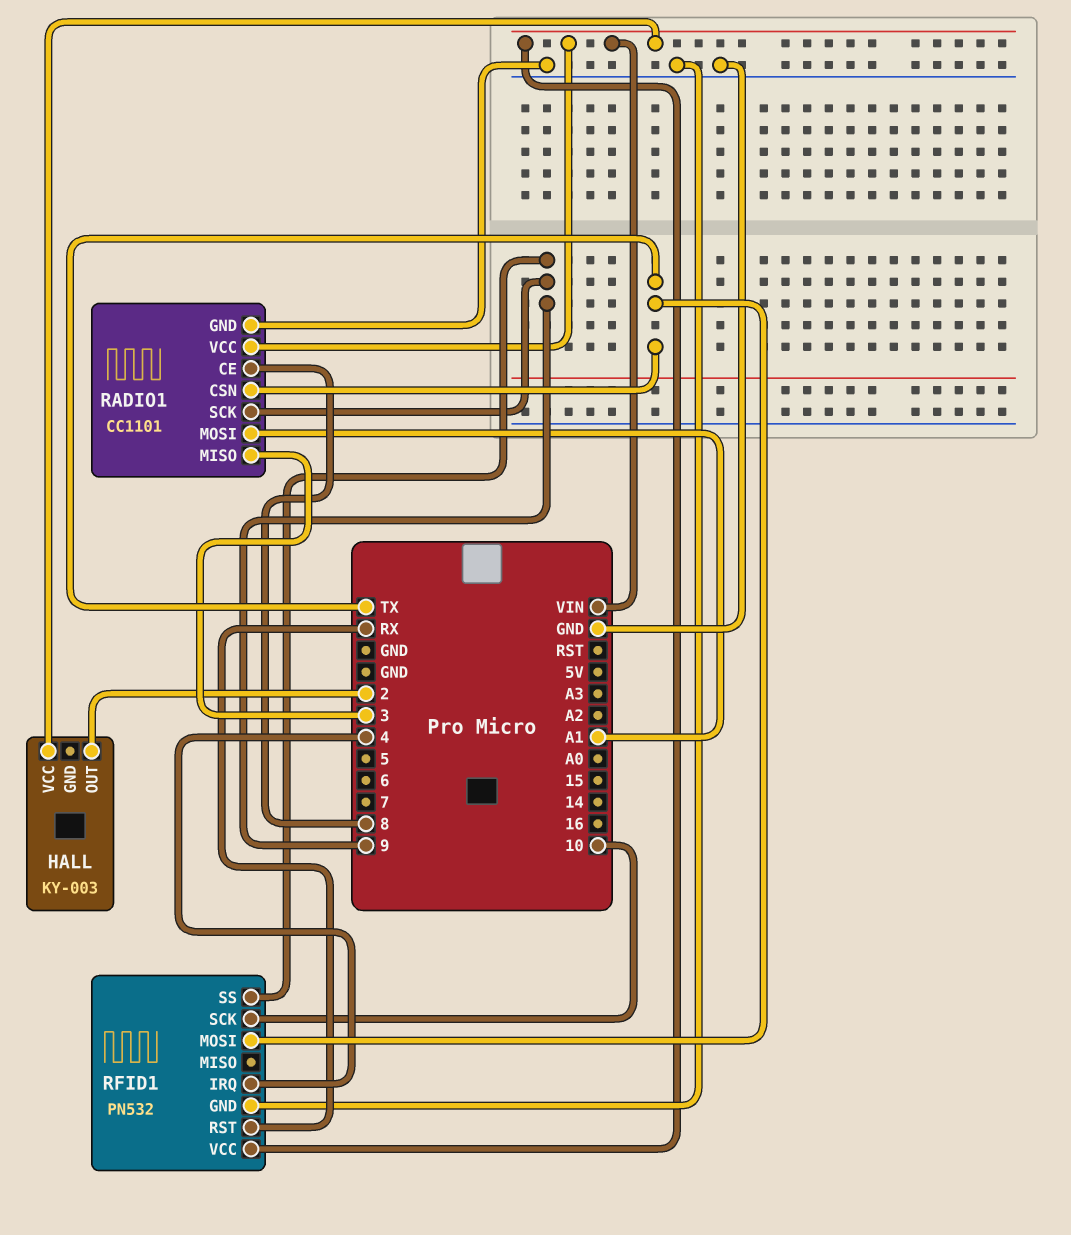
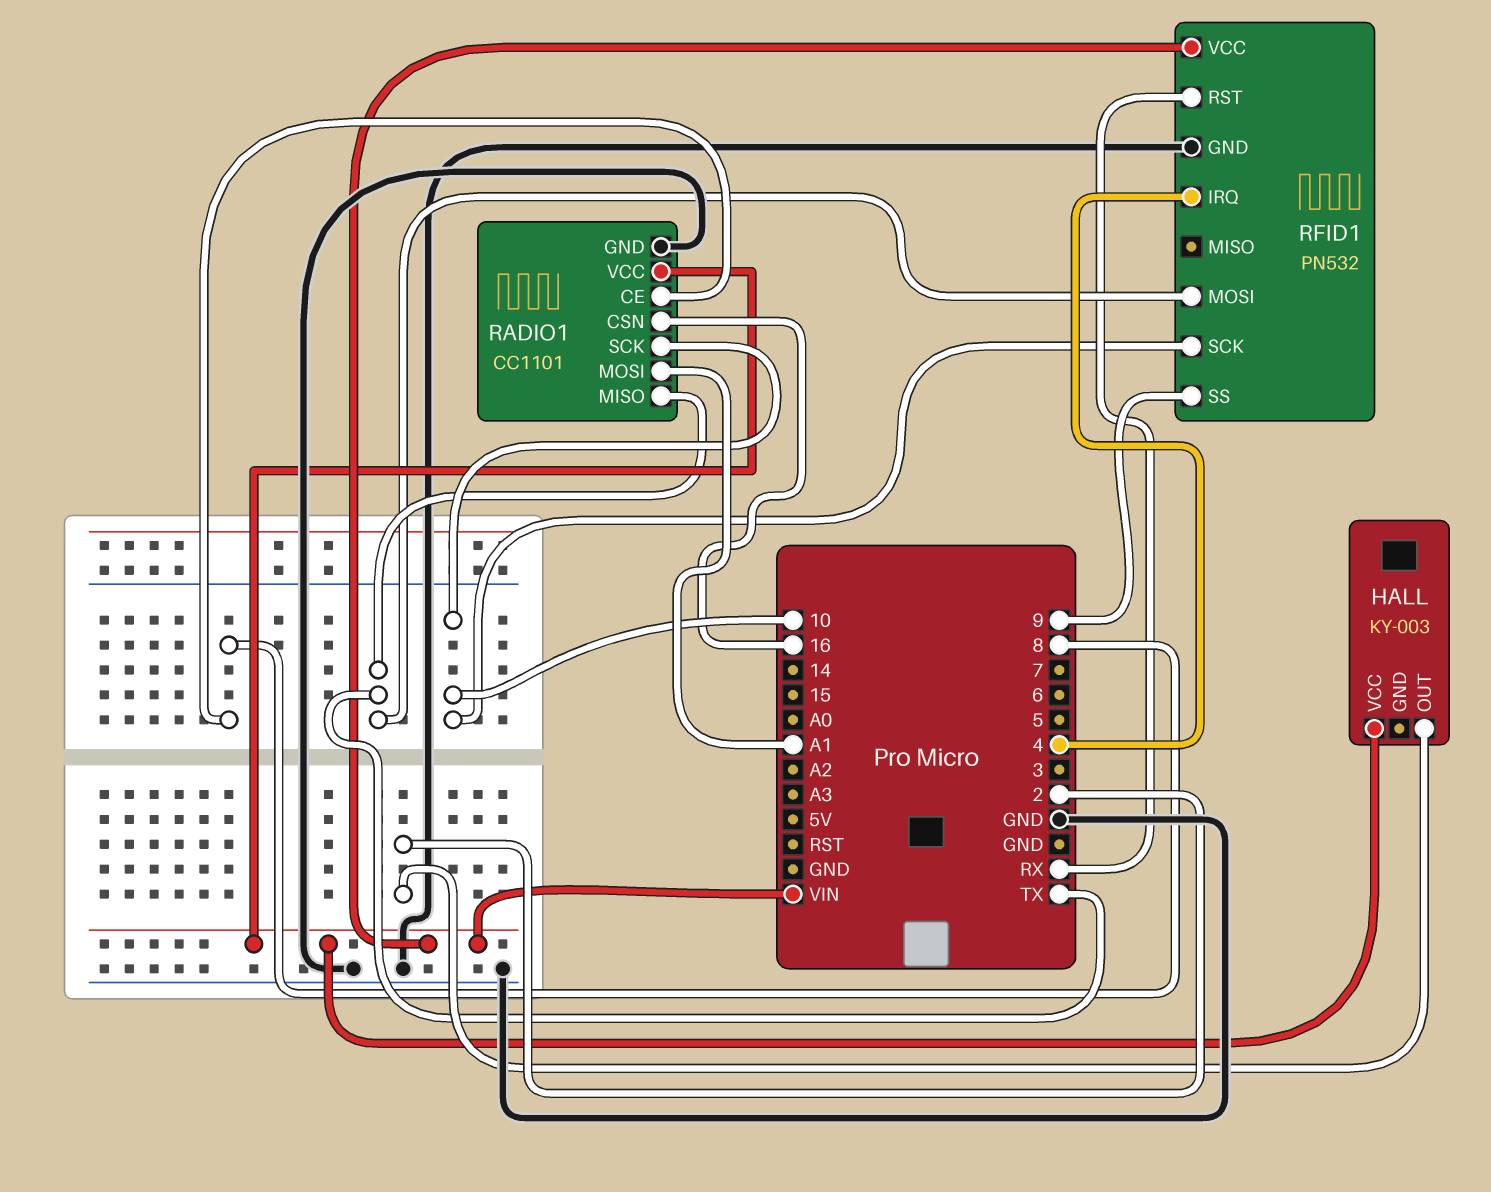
RADIO1 pin CSN: TX -> 16
RADIO1 pin MISO: 3 -> TX
RADIO1 pin SCK: 9 -> 10

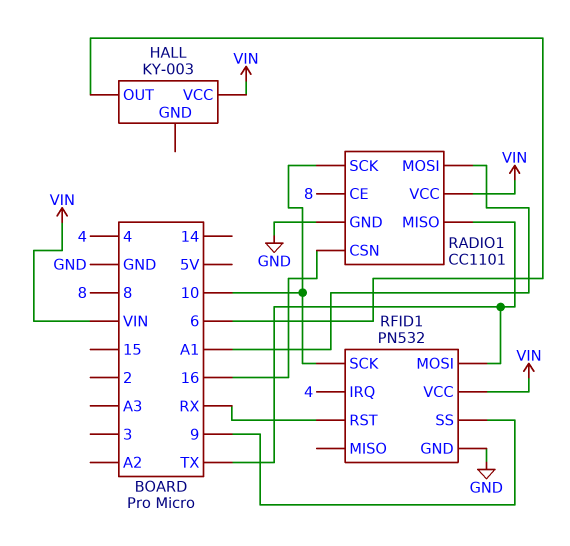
HALL pin OUT: 2 -> 6

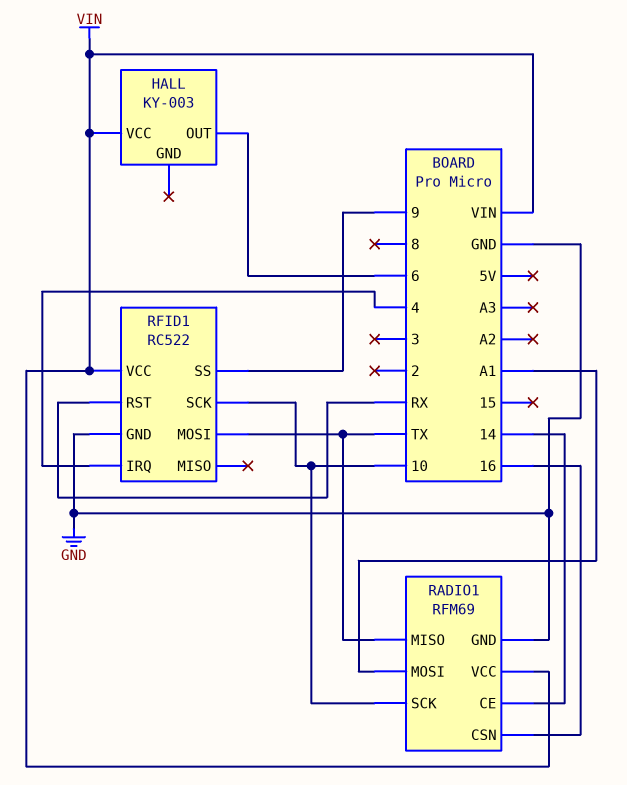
RADIO1: CC1101 -> RFM69
RADIO1 pin CE: 8 -> 14
RFID1: PN532 -> RC522

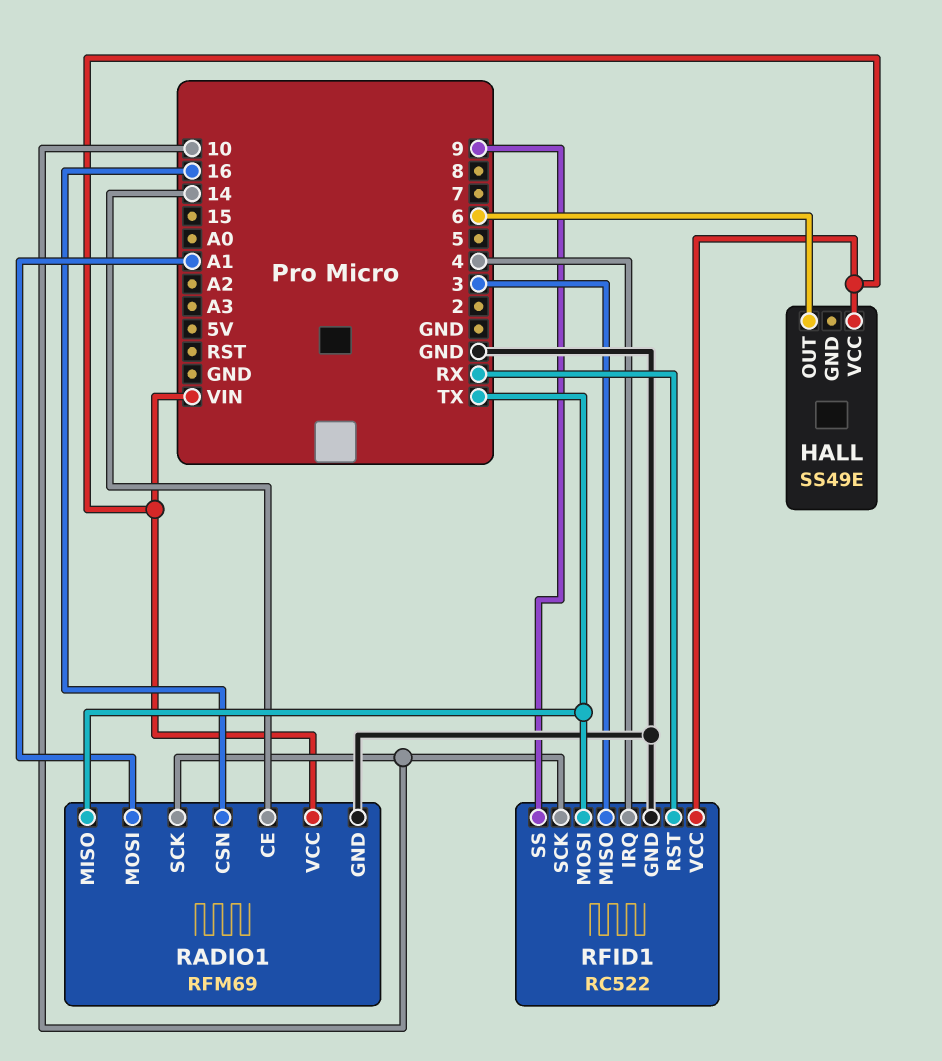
HALL: KY-003 -> SS49E
RFID1 pin MISO: none -> 3

